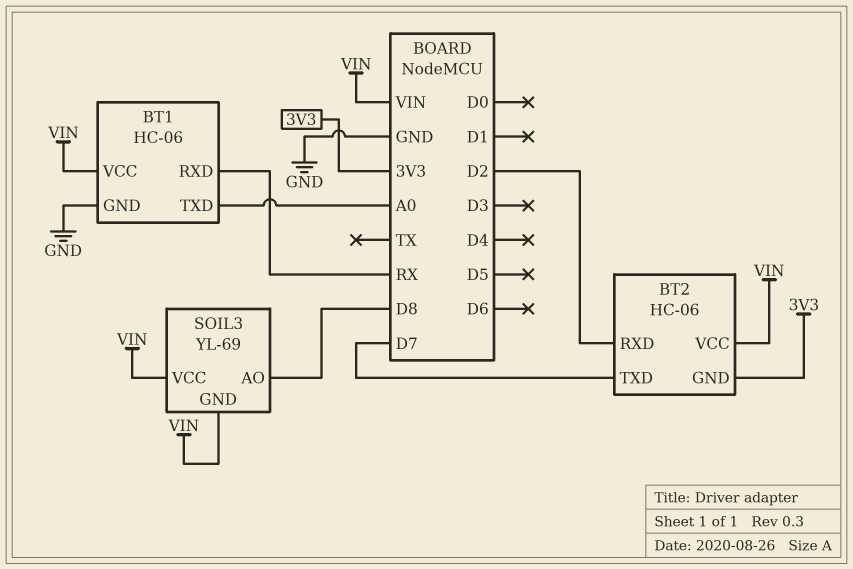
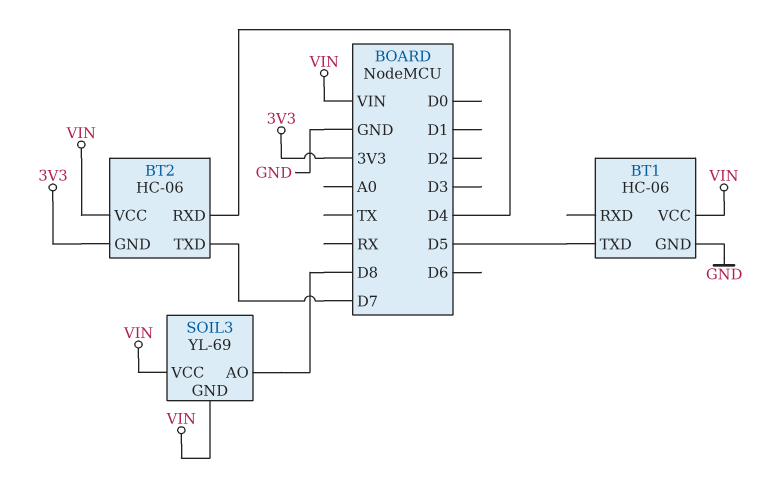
BT1 pin RXD: RX -> none
BT1 pin TXD: A0 -> D5
BT2 pin RXD: D2 -> D4

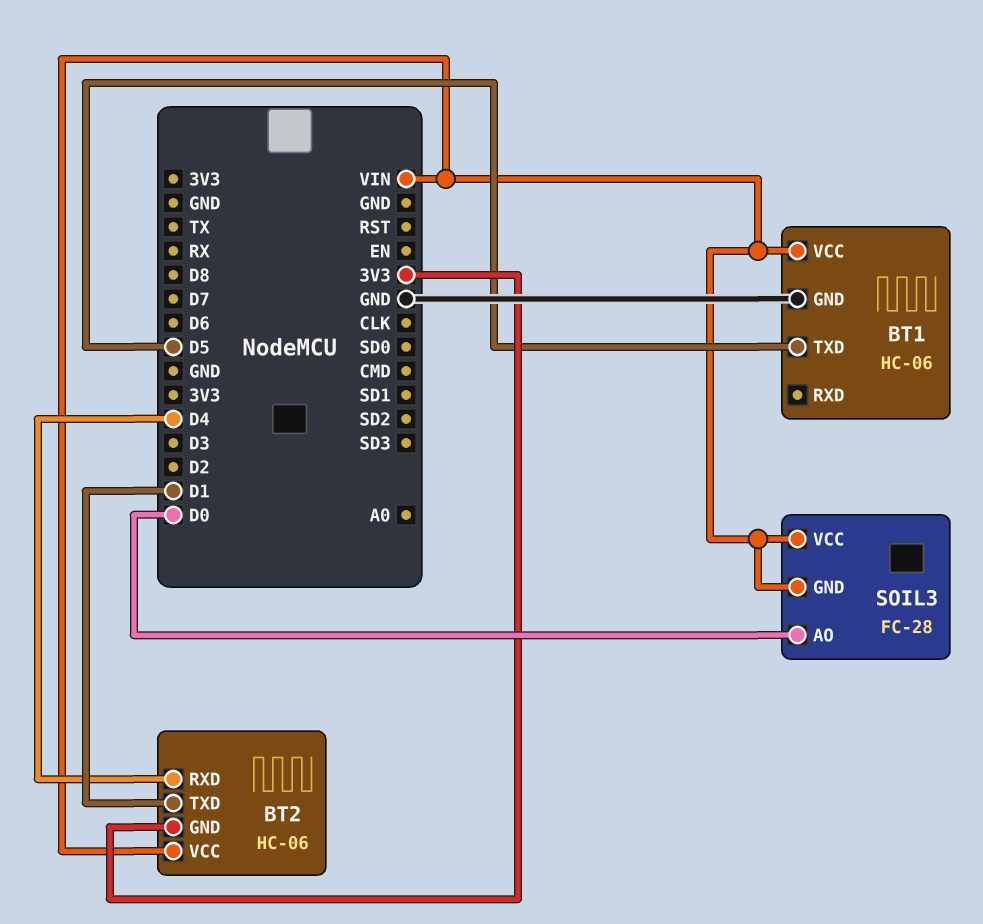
BT2 pin TXD: D7 -> D1
SOIL3: YL-69 -> FC-28
SOIL3 pin AO: D8 -> D0

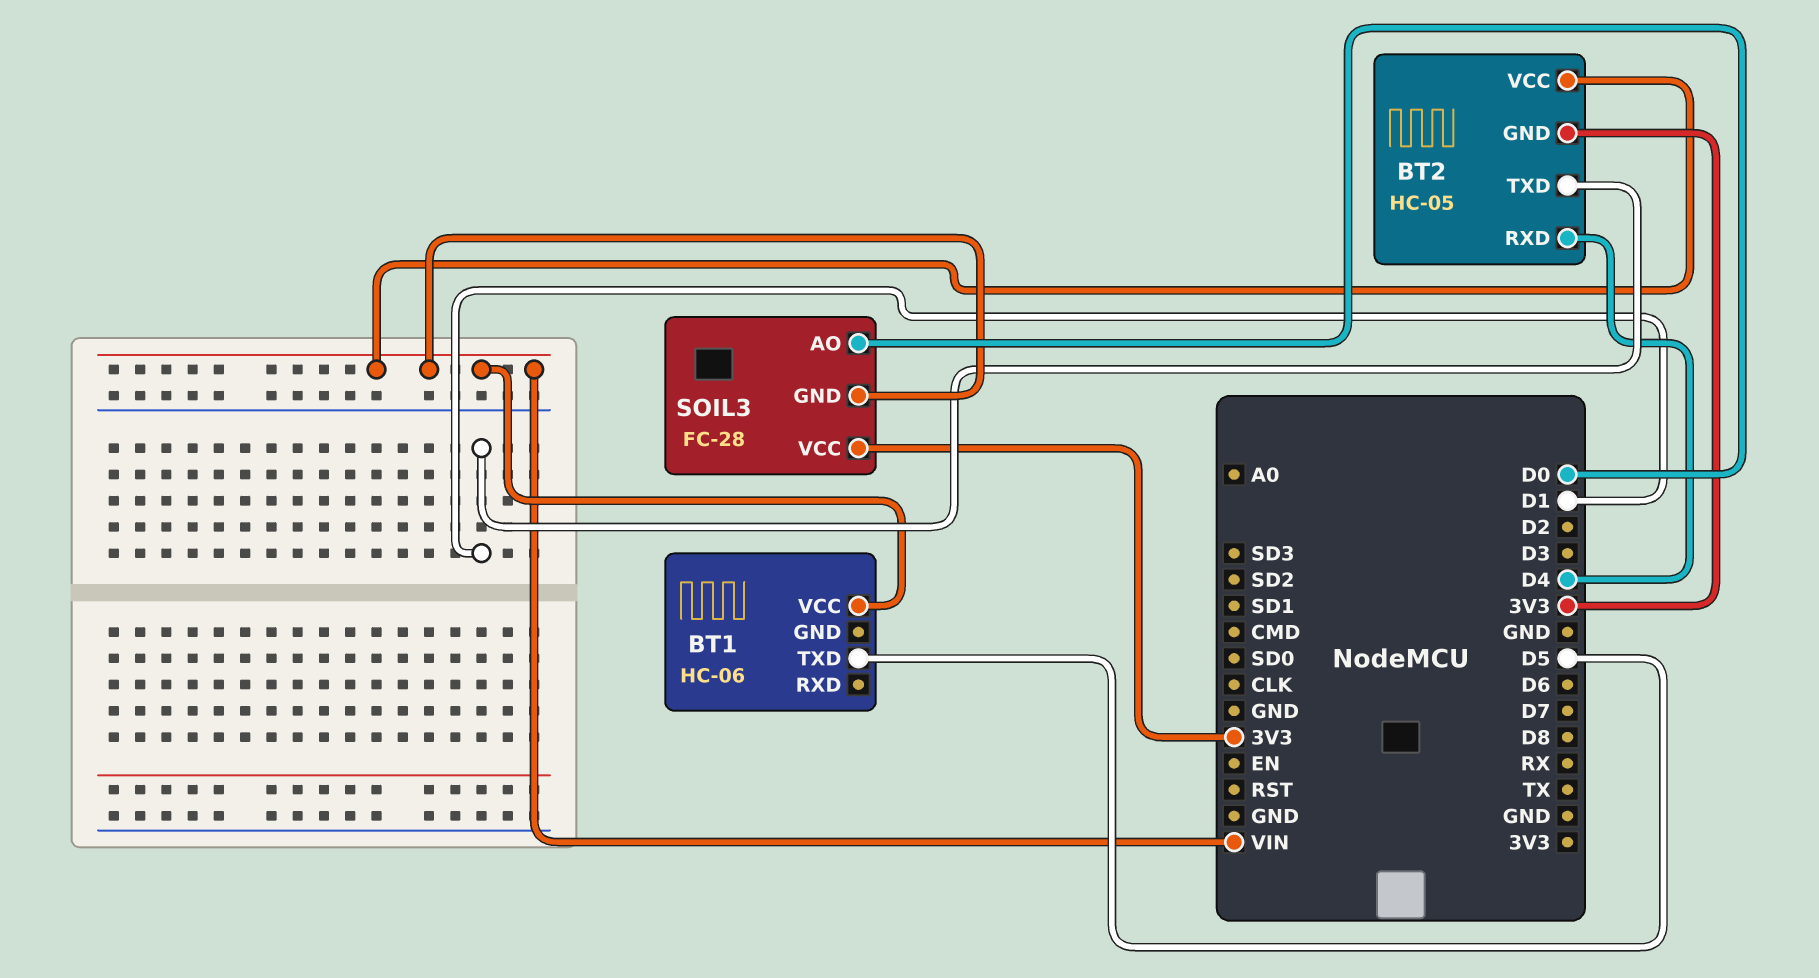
BT1 pin GND: GND -> none
BT2: HC-06 -> HC-05
SOIL3 pin VCC: VIN -> 3V3

